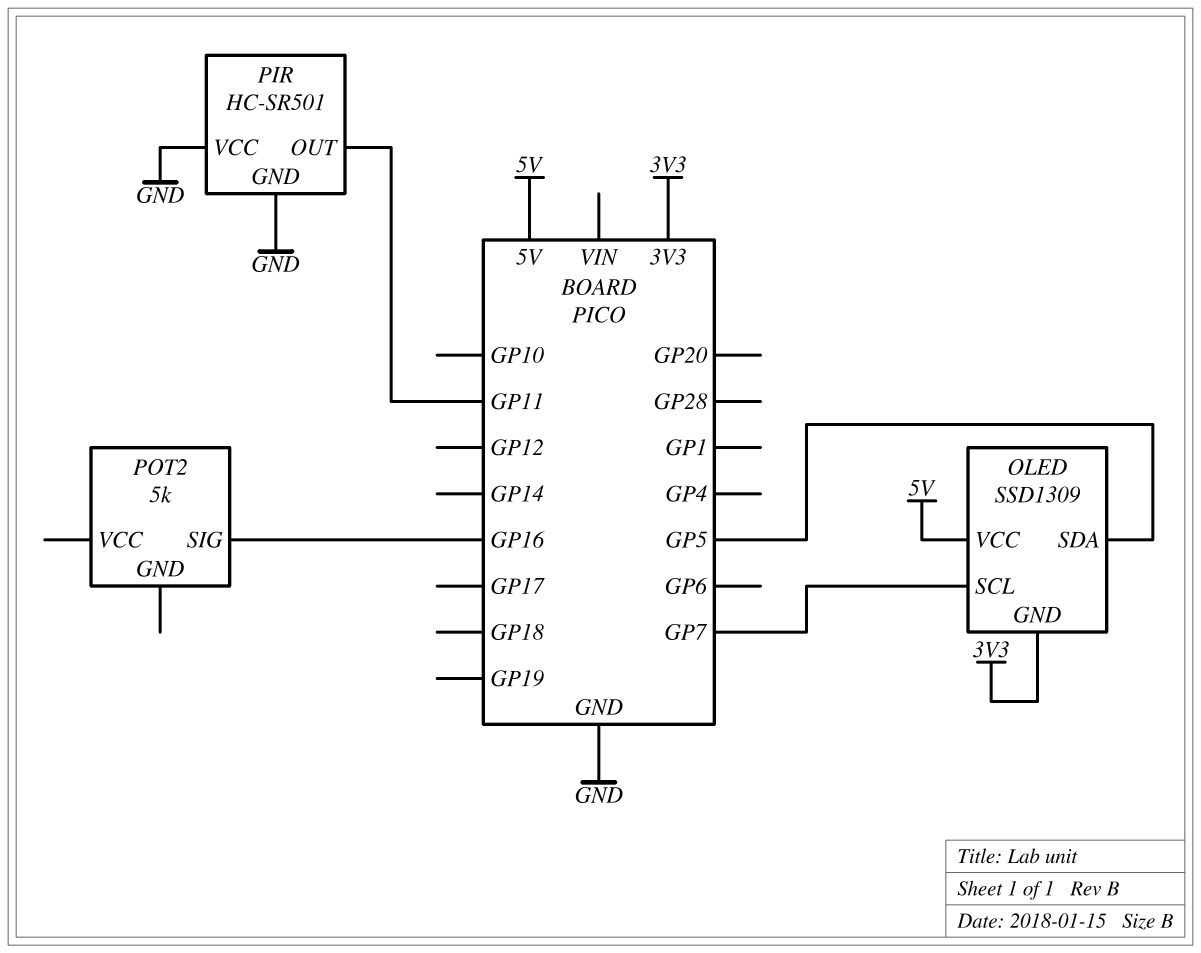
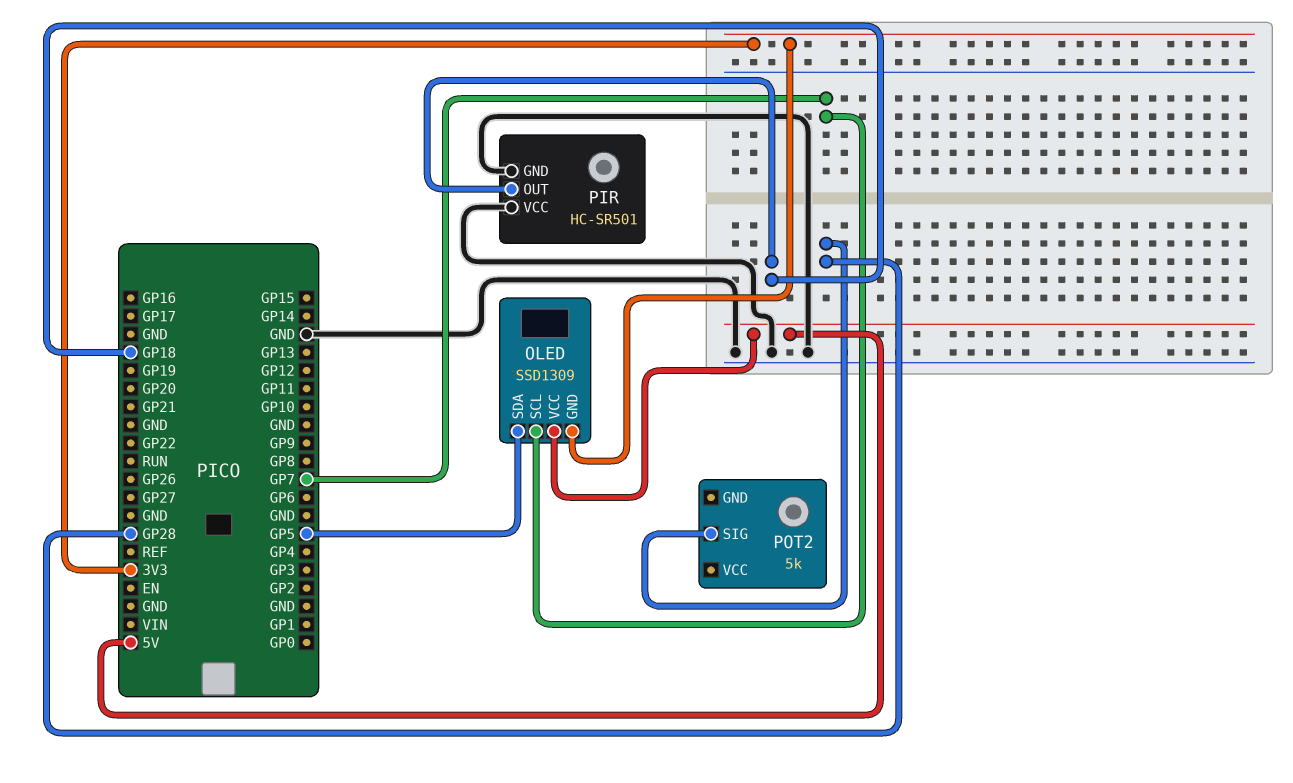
PIR pin OUT: GP11 -> GP18
POT2 pin SIG: GP16 -> GP28

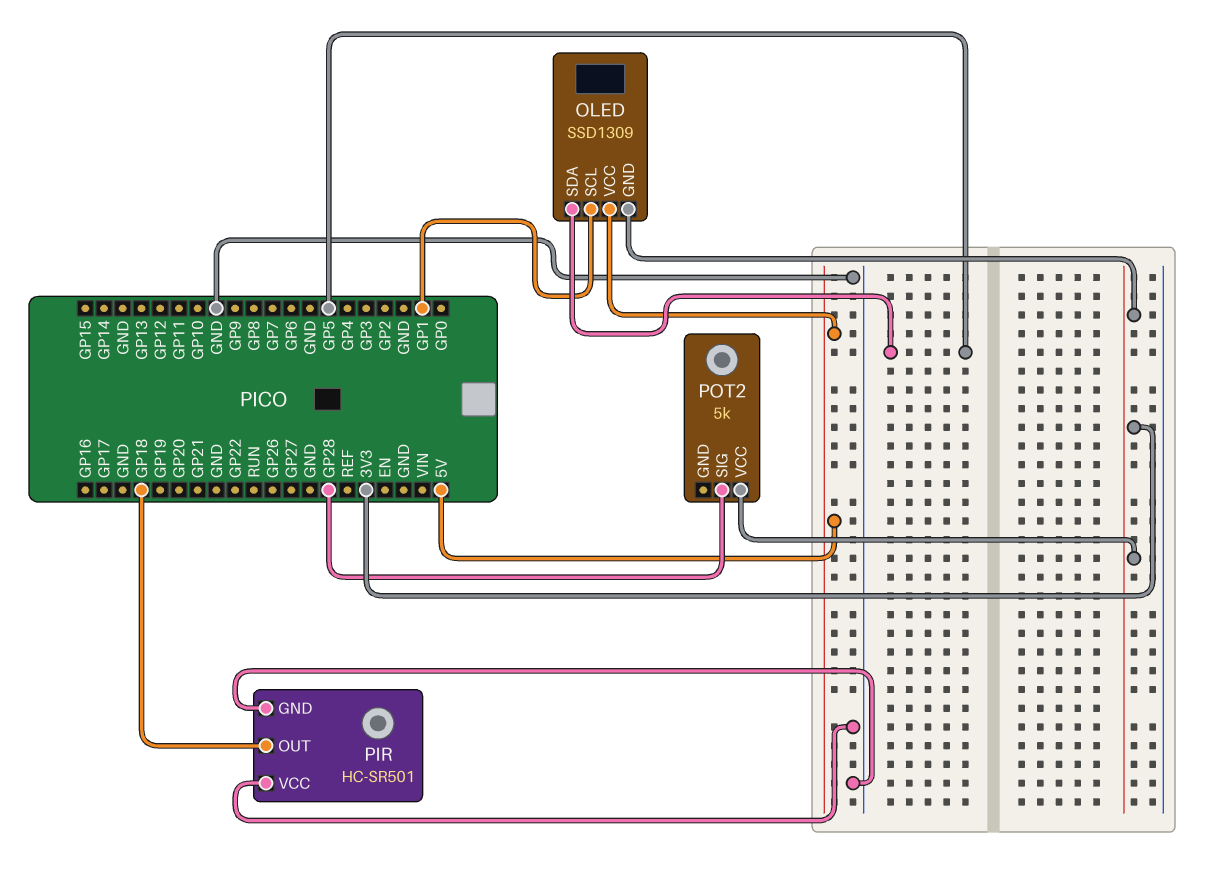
OLED pin SCL: GP7 -> GP1
POT2 pin VCC: none -> 3V3

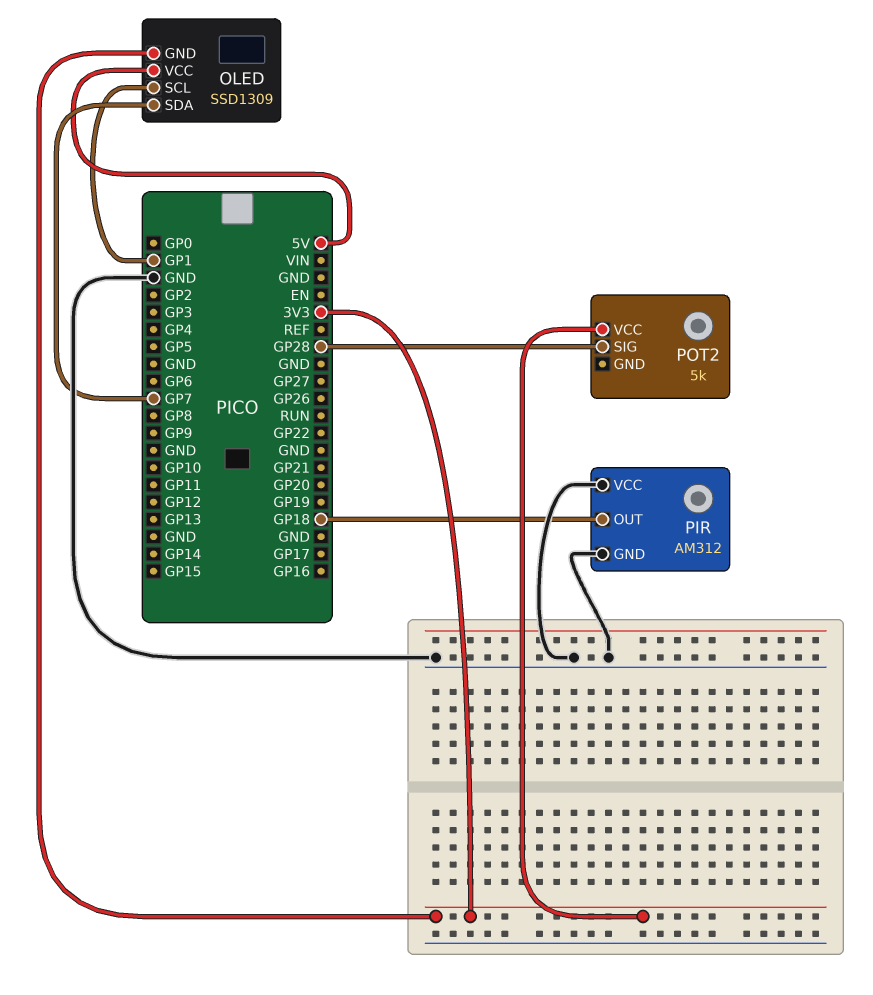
OLED pin SDA: GP5 -> GP7
PIR: HC-SR501 -> AM312

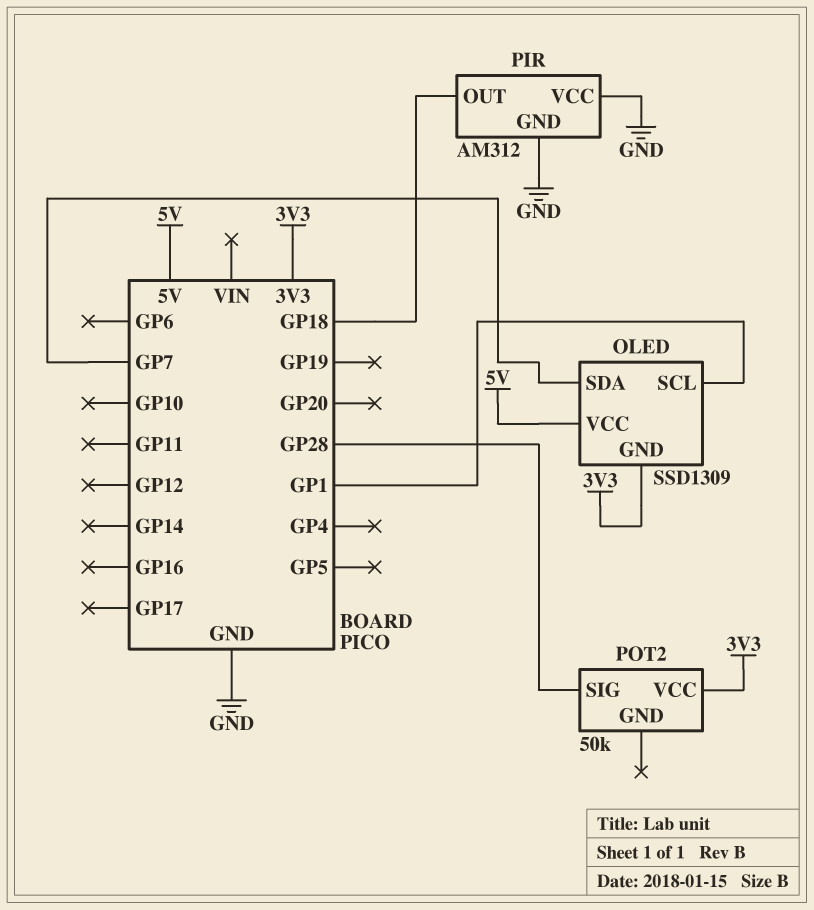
POT2: 5k -> 50k

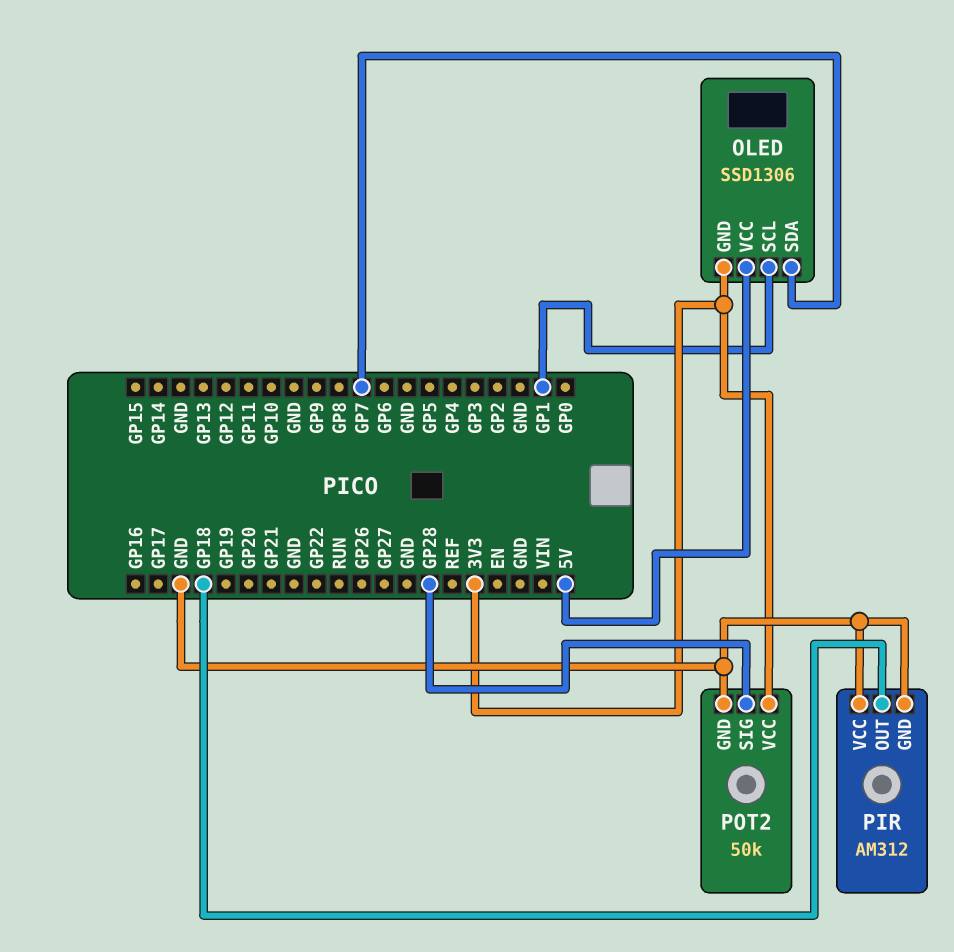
OLED: SSD1309 -> SSD1306
POT2 pin GND: none -> GND

